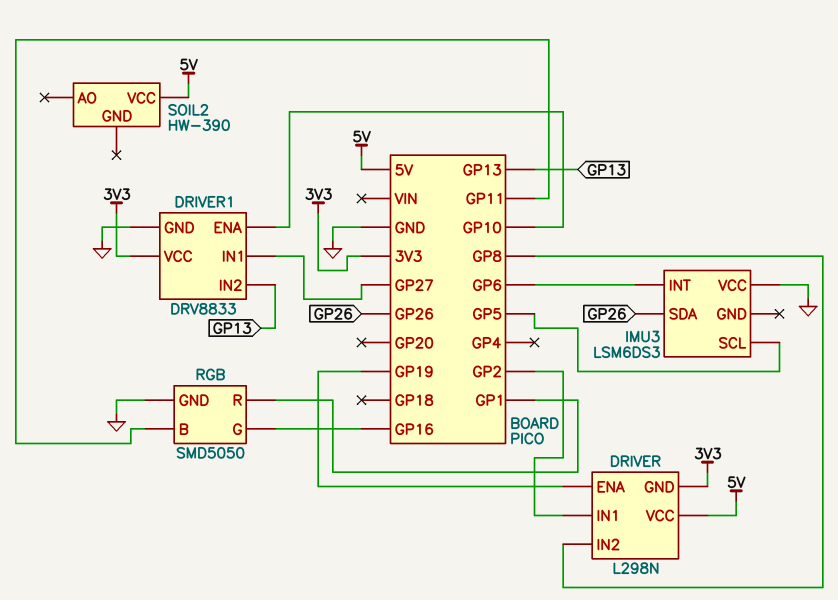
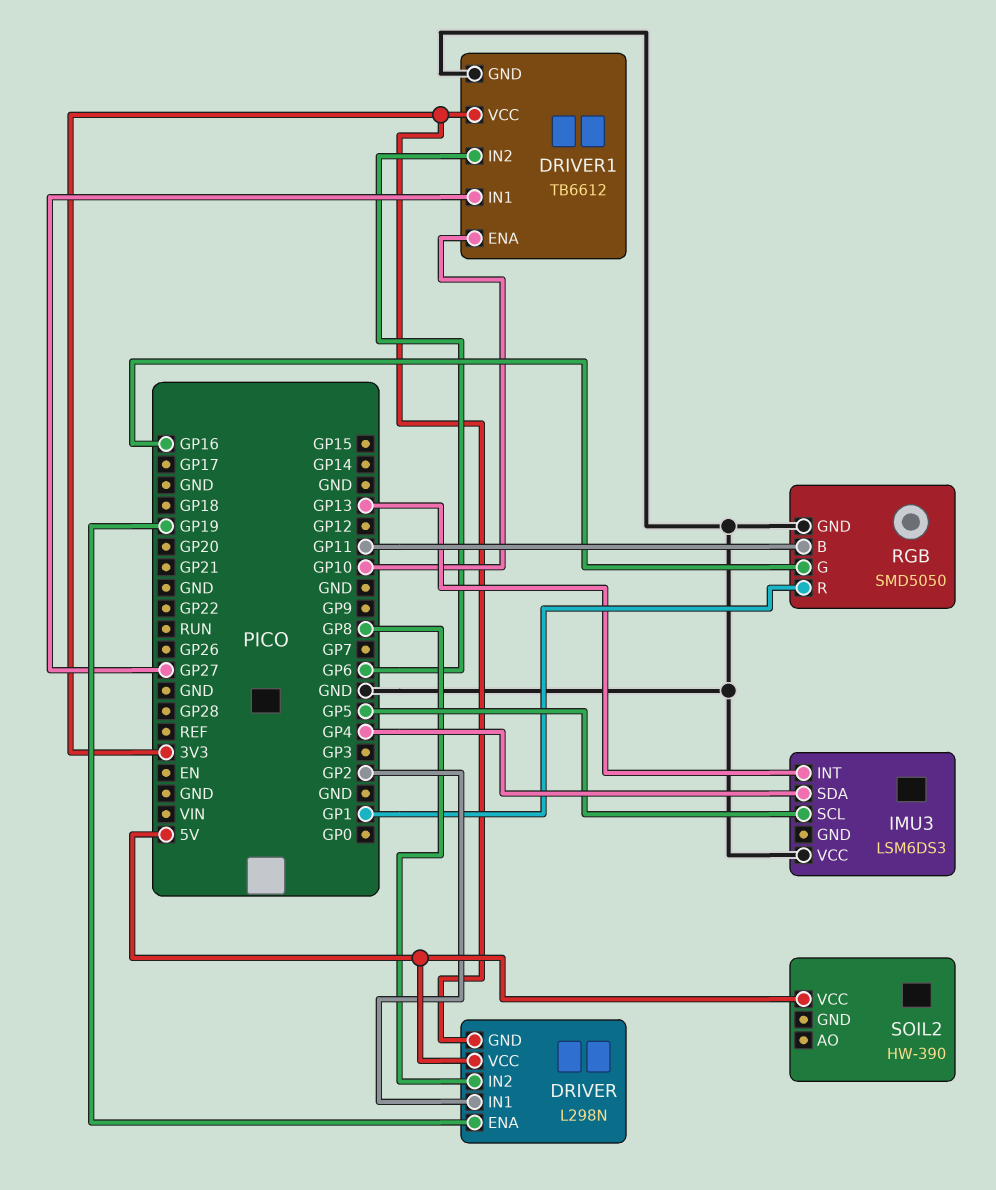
DRIVER1: DRV8833 -> TB6612
DRIVER1 pin IN2: GP13 -> GP6
IMU3 pin INT: GP6 -> GP13
IMU3 pin SDA: GP26 -> GP4

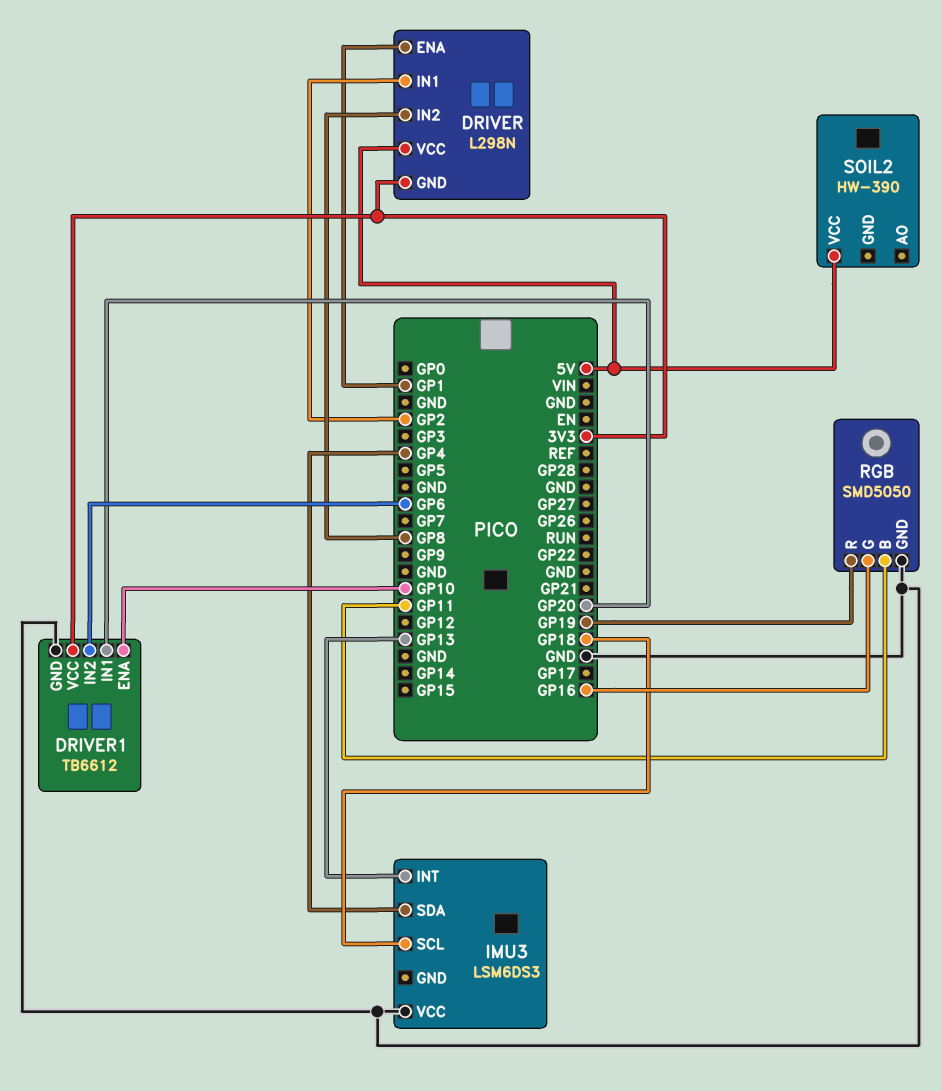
DRIVER pin ENA: GP19 -> GP1
DRIVER1 pin IN1: GP27 -> GP20
IMU3 pin SCL: GP5 -> GP18
RGB pin R: GP1 -> GP19

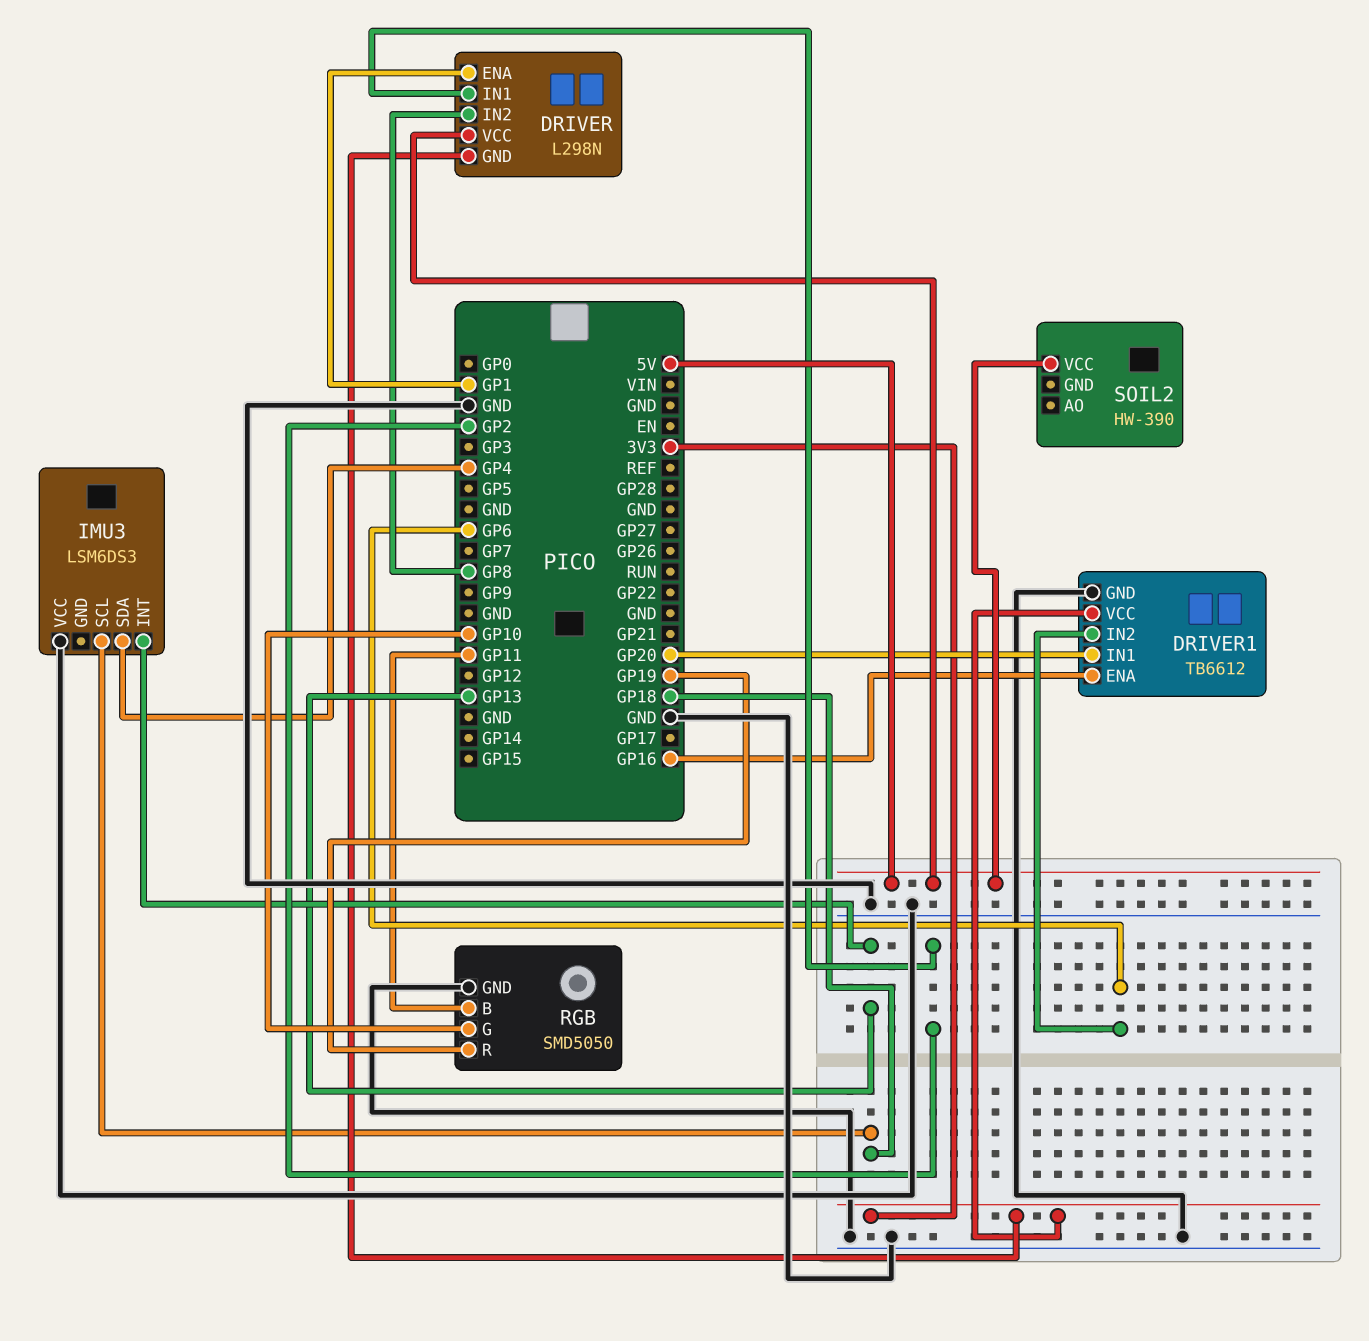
DRIVER1 pin ENA: GP10 -> GP16
RGB pin G: GP16 -> GP10

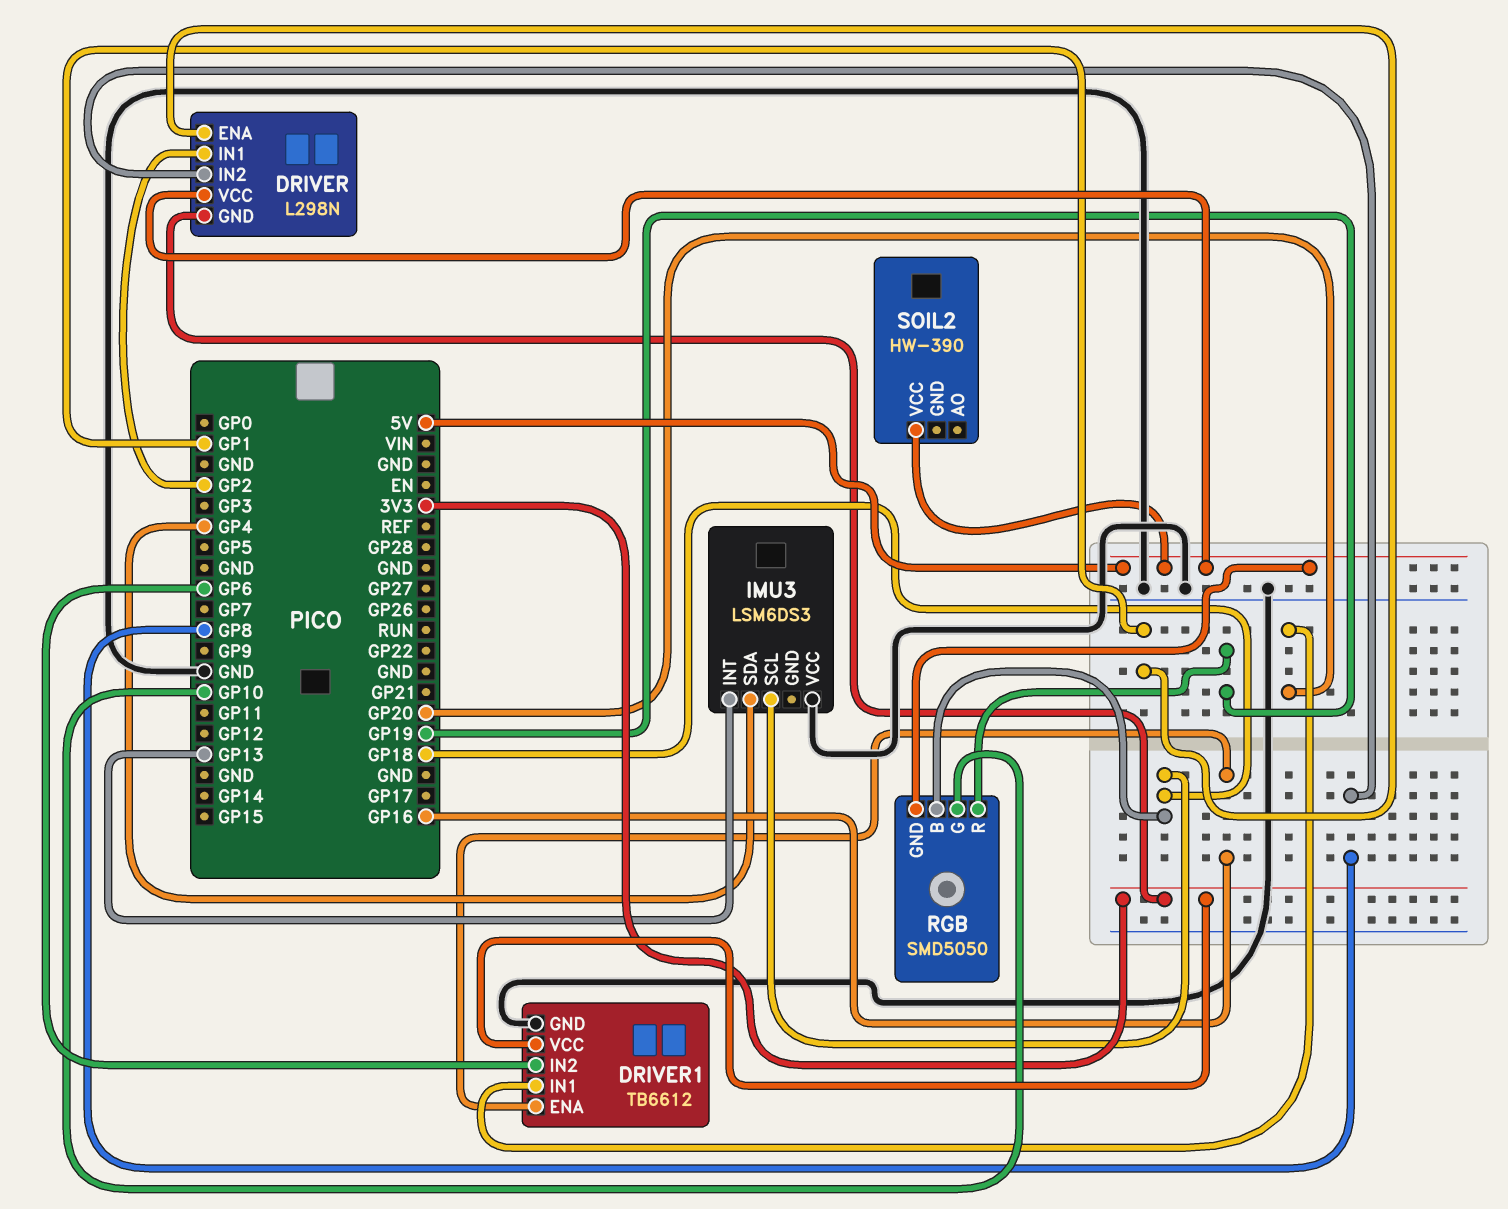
RGB pin B: GP11 -> GP18
RGB pin GND: GND -> 5V

